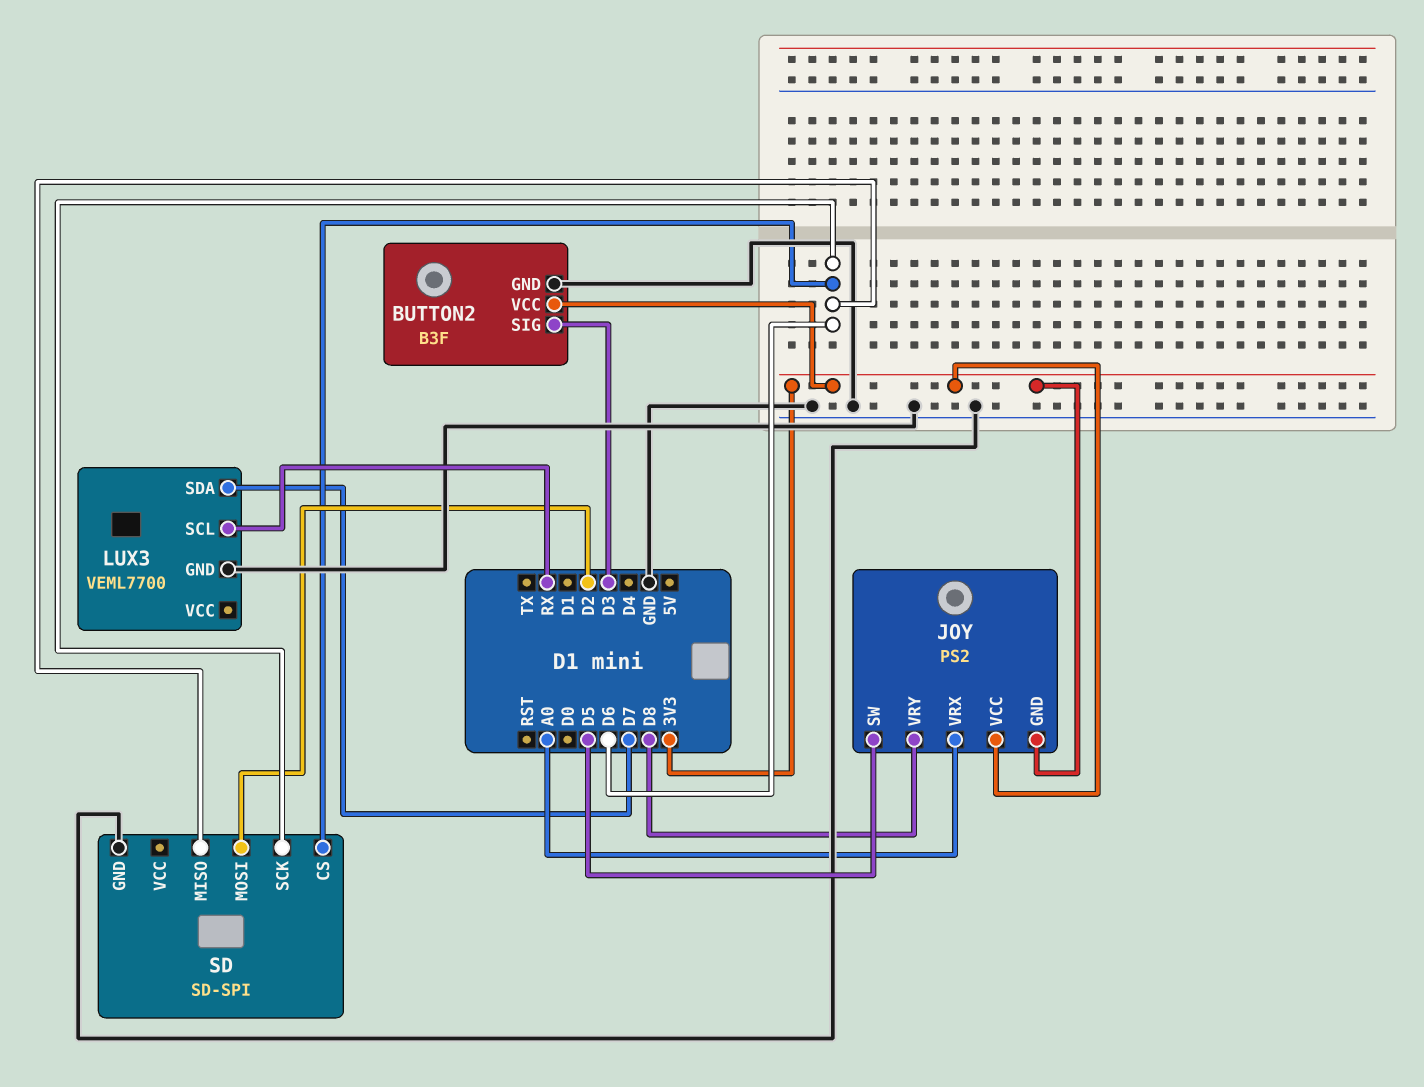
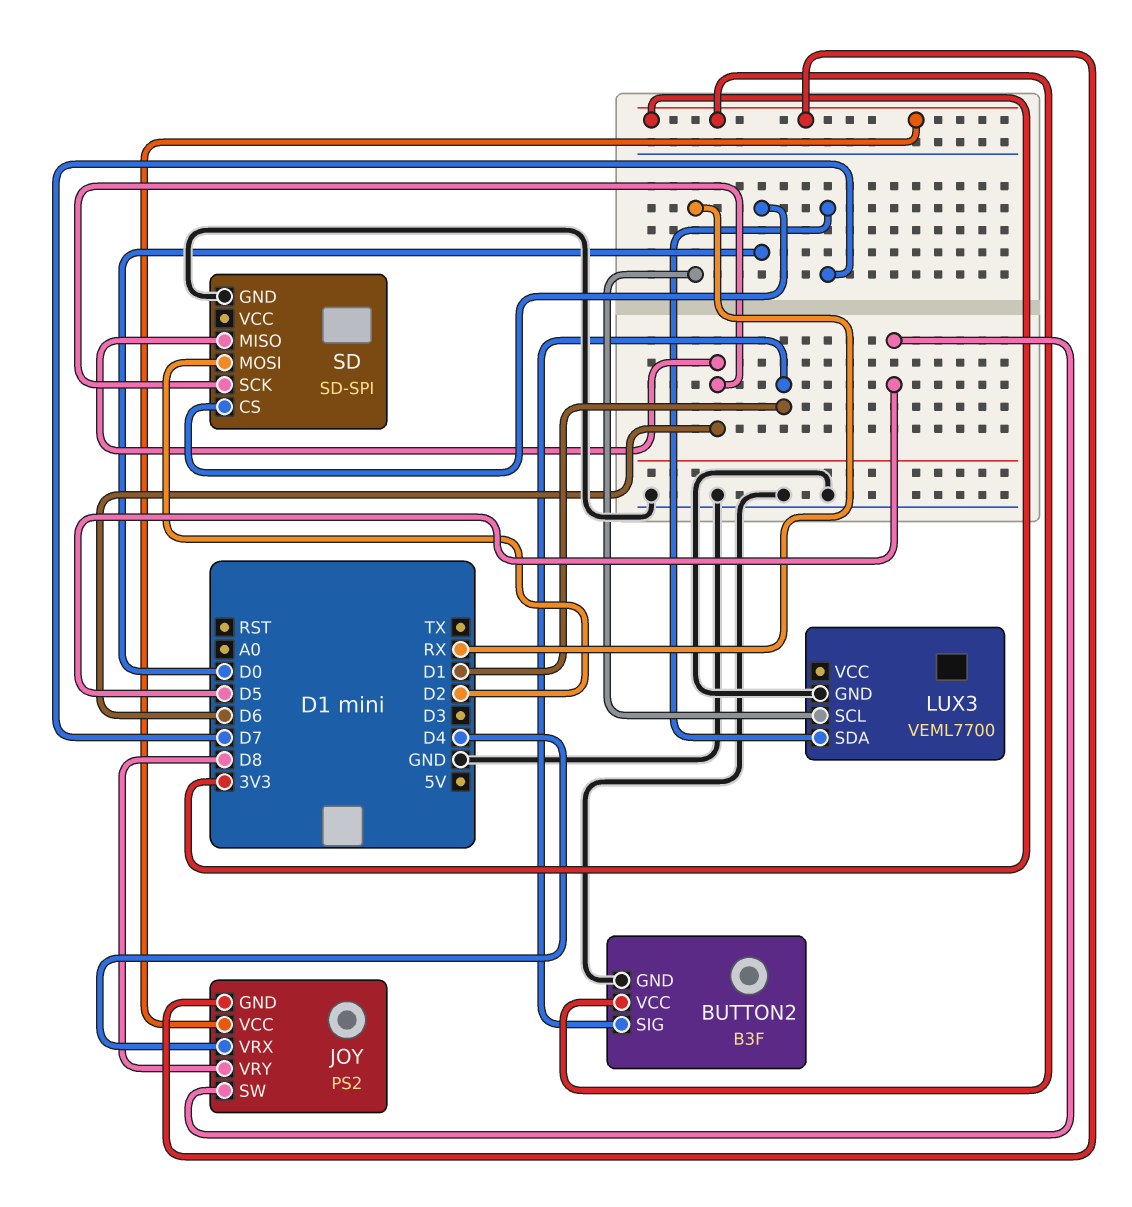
BUTTON2 pin SIG: D3 -> D1
JOY pin VRX: A0 -> D4
SD pin CS: D6 -> D0

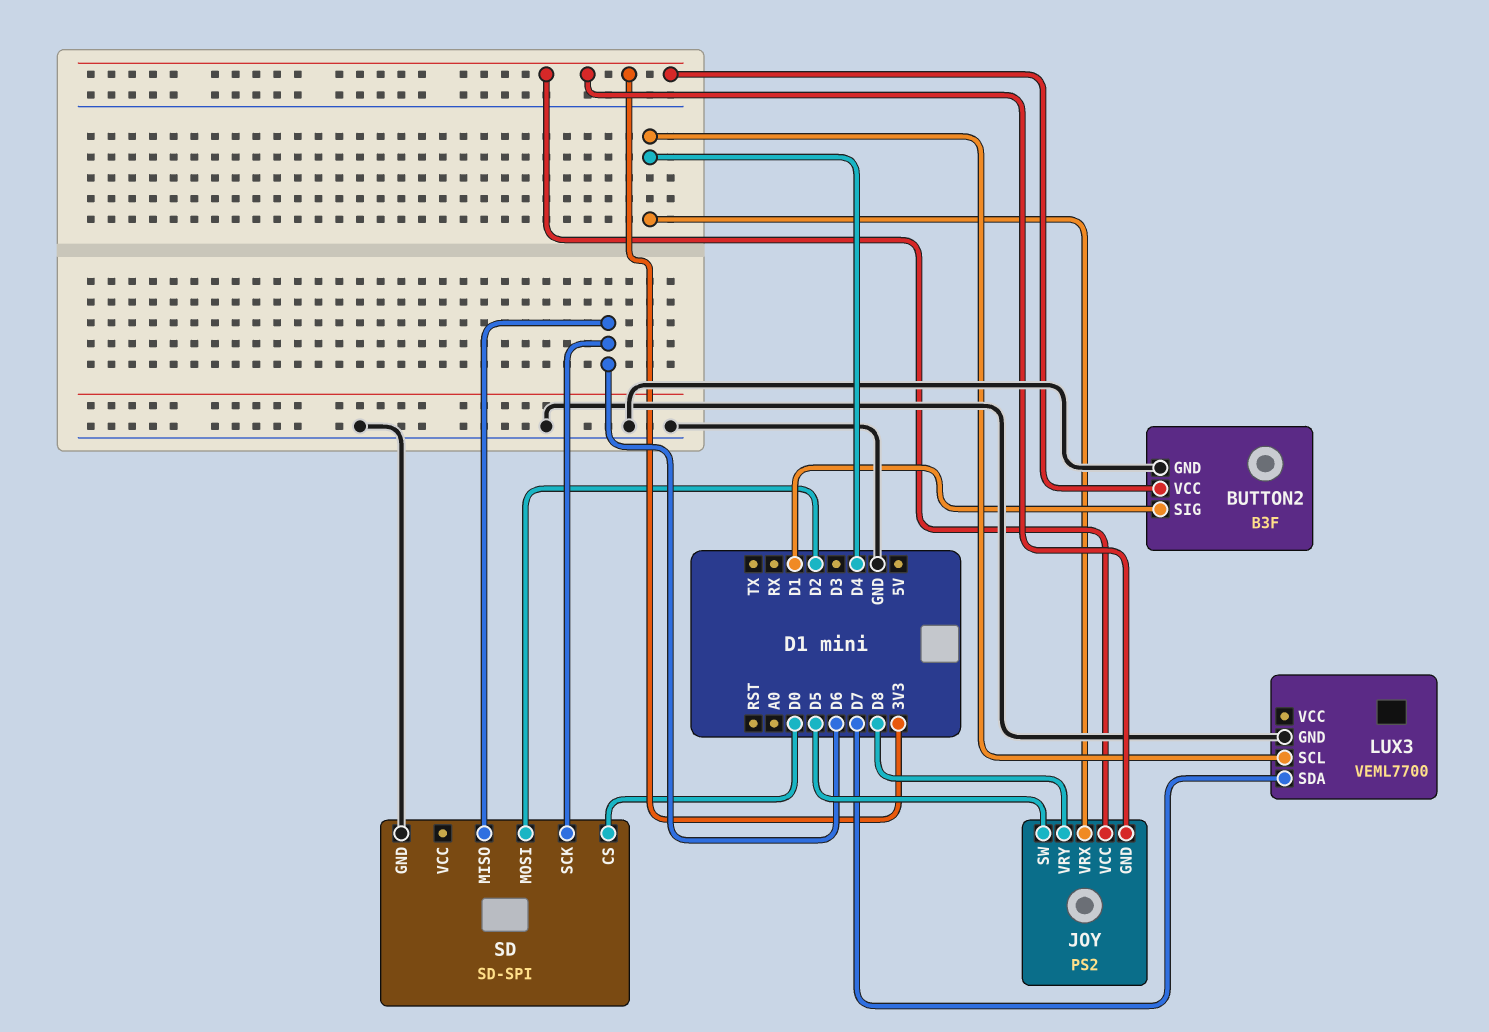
LUX3 pin SCL: RX -> D4

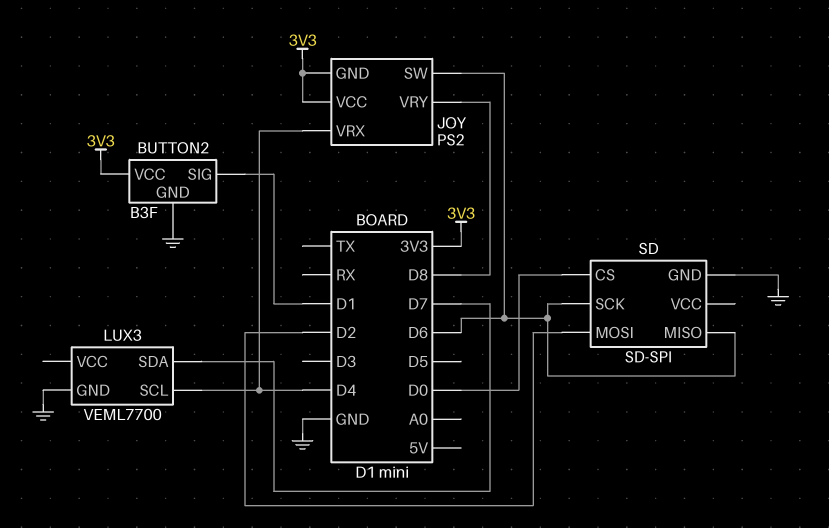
JOY pin SW: D5 -> D6

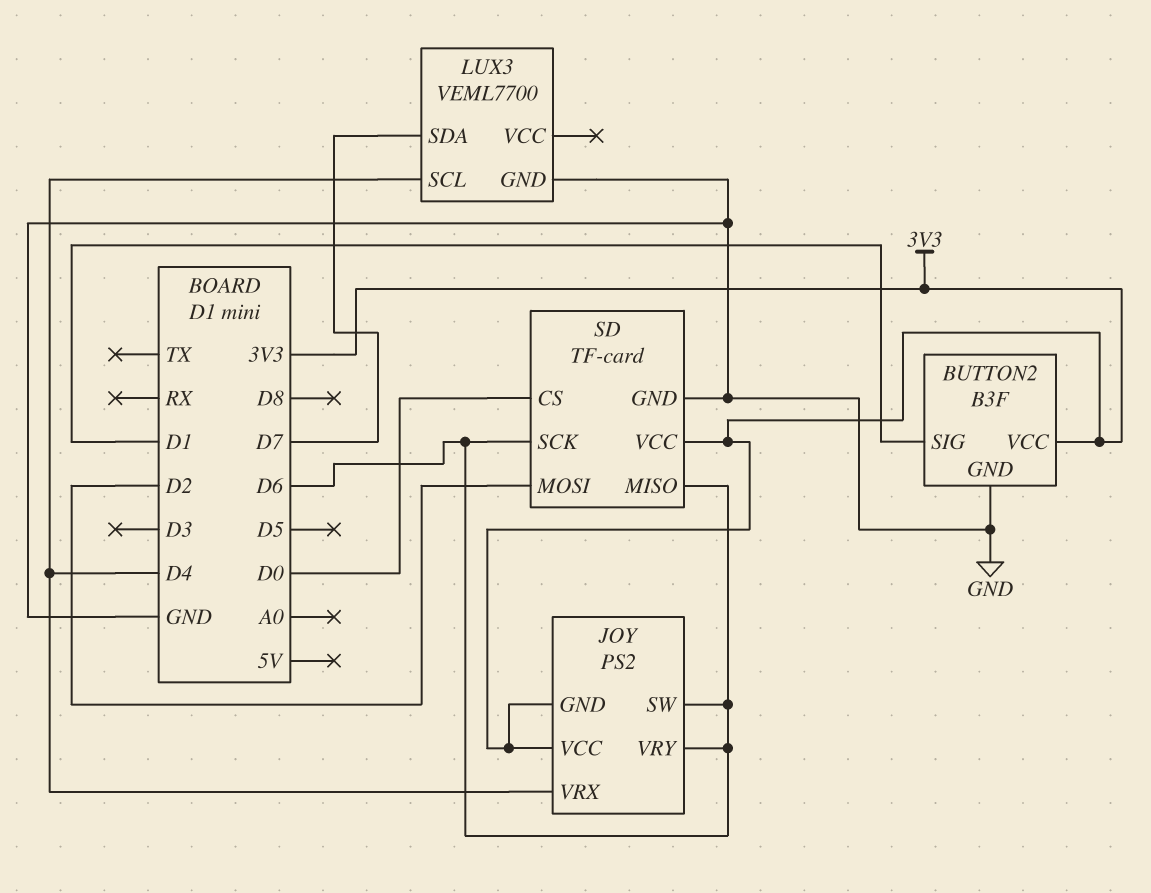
JOY pin VRY: D8 -> D6
SD: SD-SPI -> TF-card
SD pin VCC: none -> 3V3

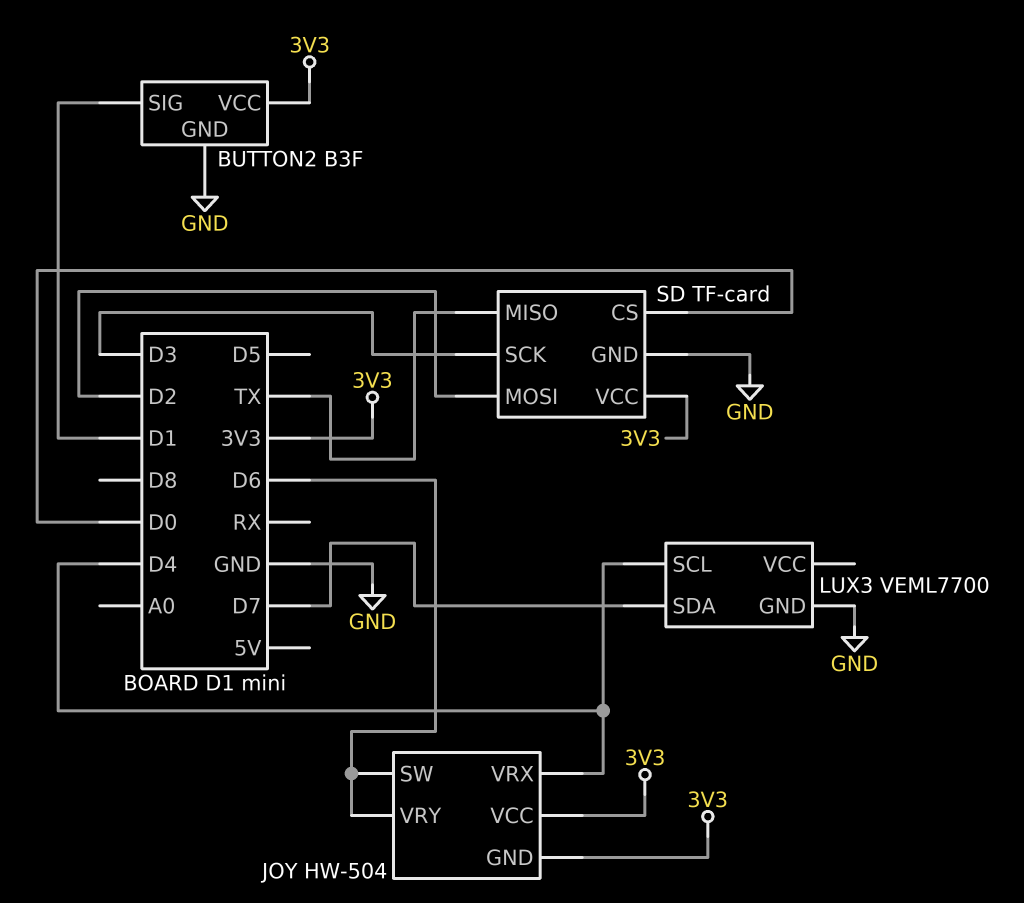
JOY: PS2 -> HW-504
SD pin MISO: D6 -> TX
SD pin SCK: D6 -> D3

